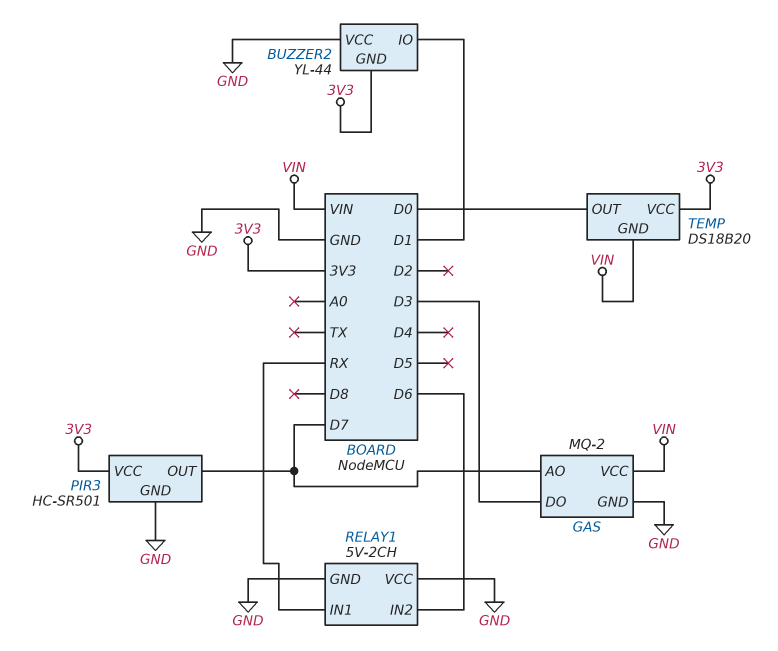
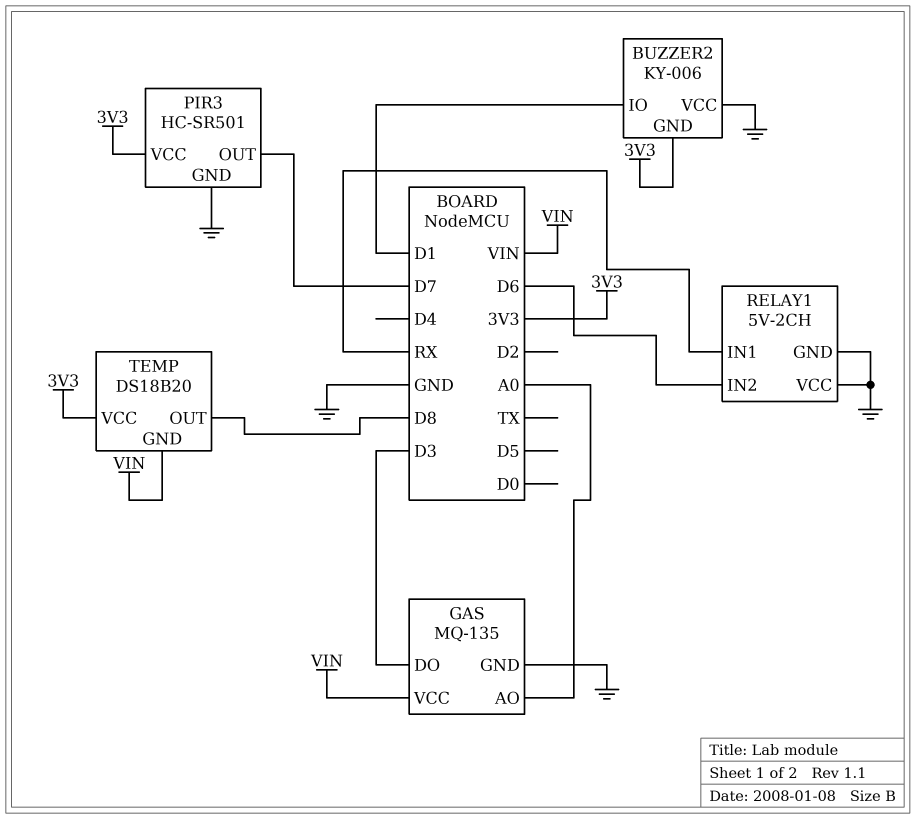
BUZZER2: YL-44 -> KY-006
GAS: MQ-2 -> MQ-135
GAS pin AO: D7 -> A0
TEMP pin OUT: D0 -> D8

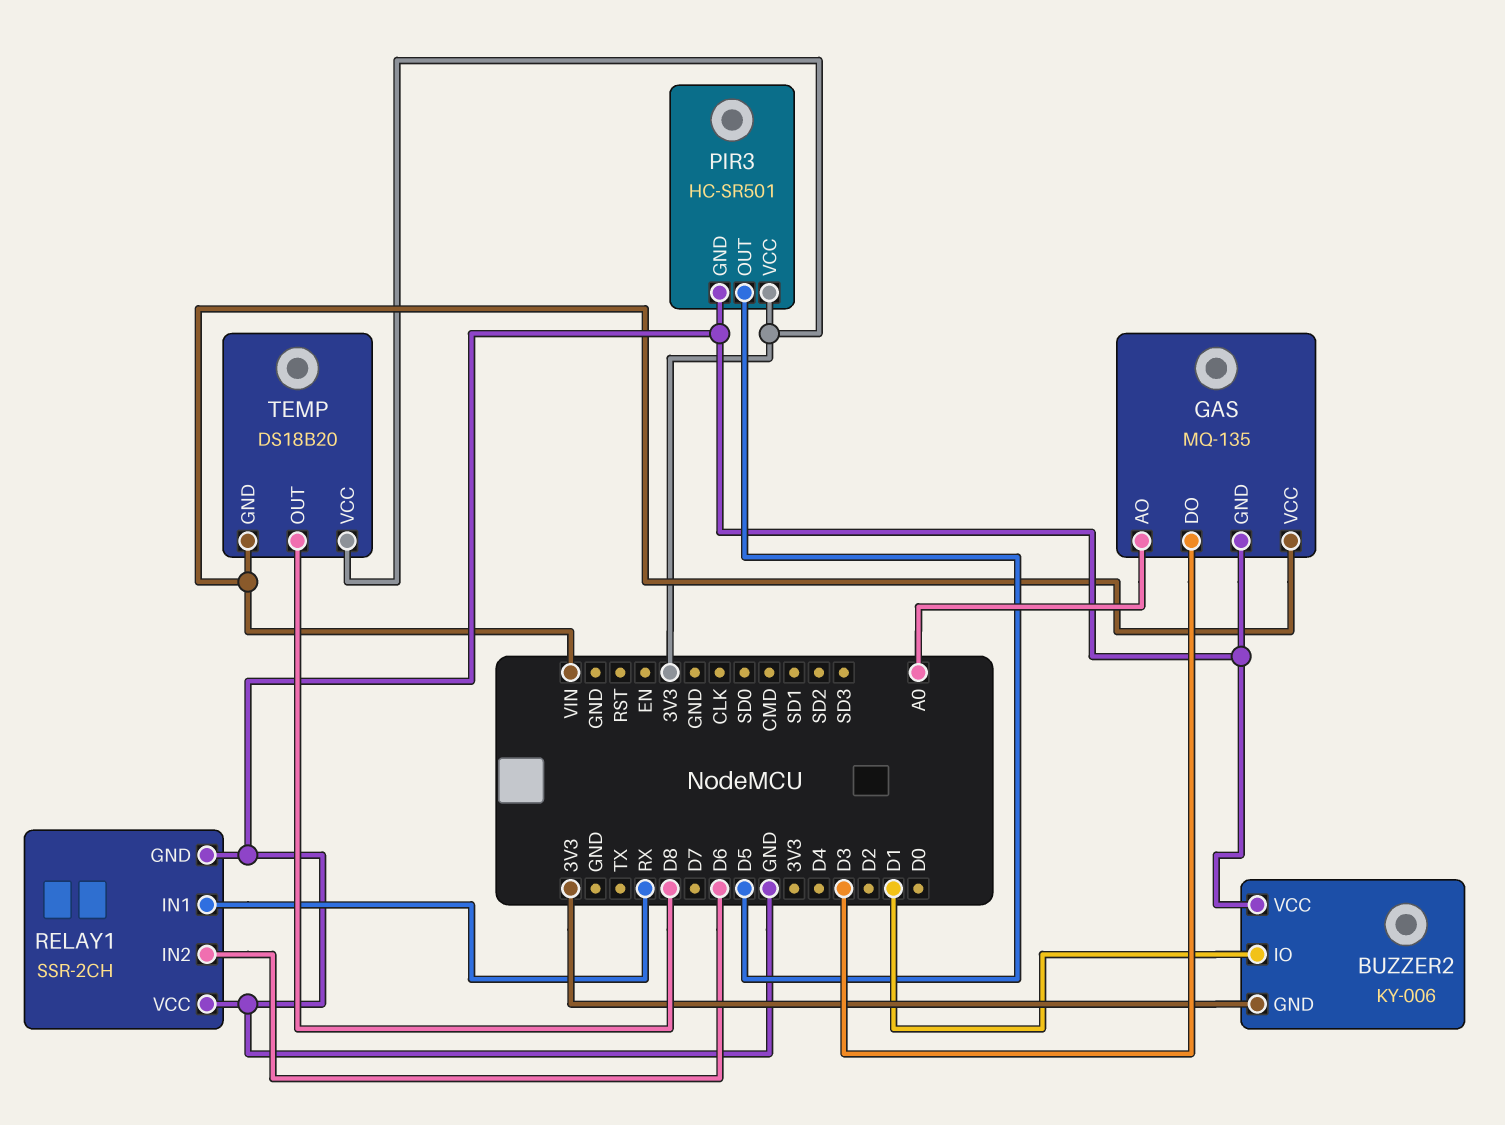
PIR3 pin OUT: D7 -> D5
RELAY1: 5V-2CH -> SSR-2CH

